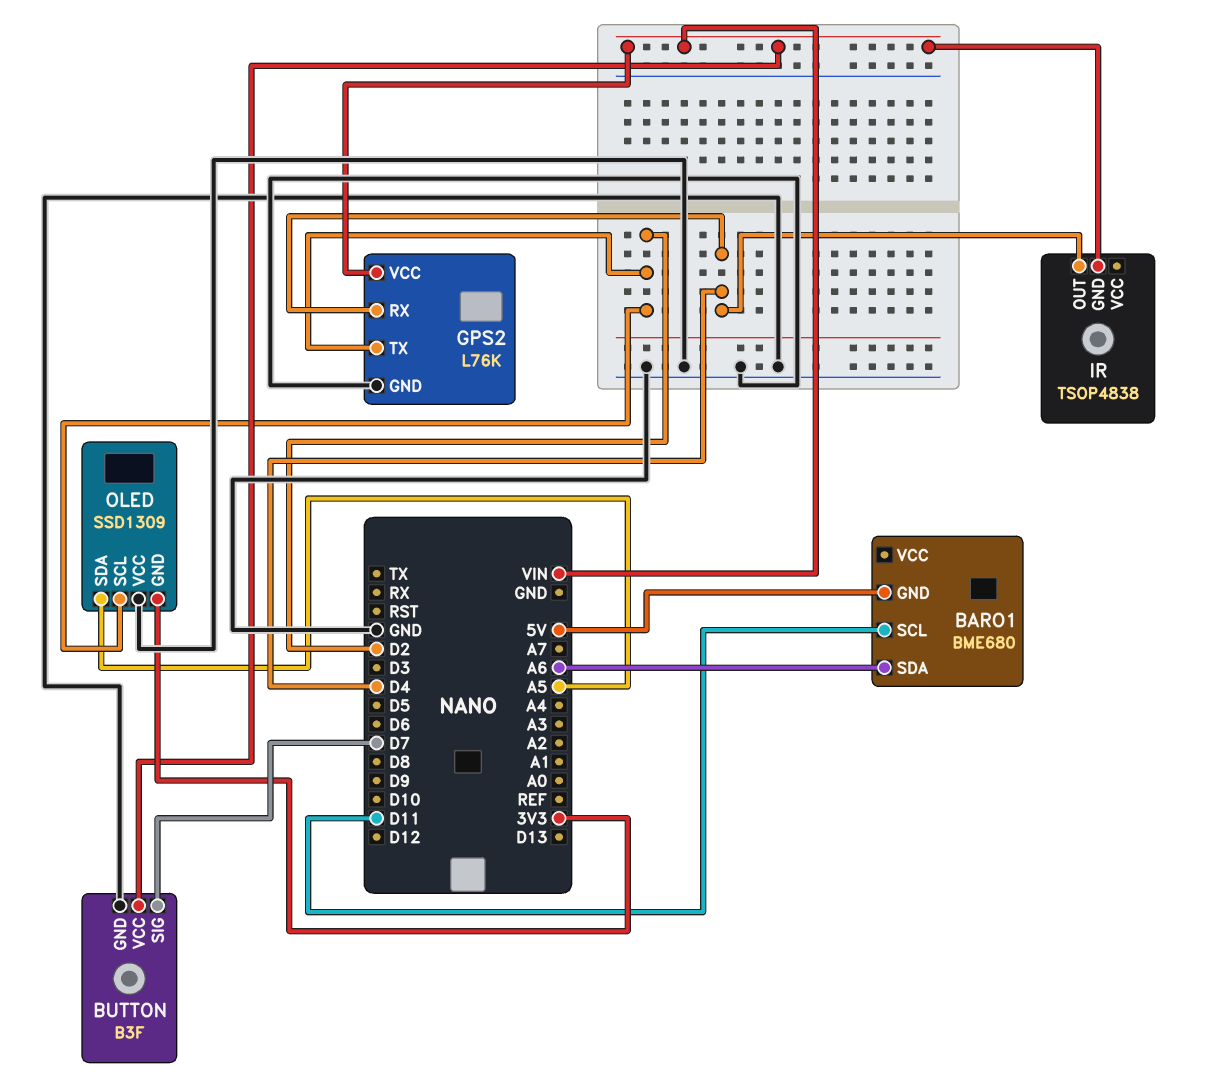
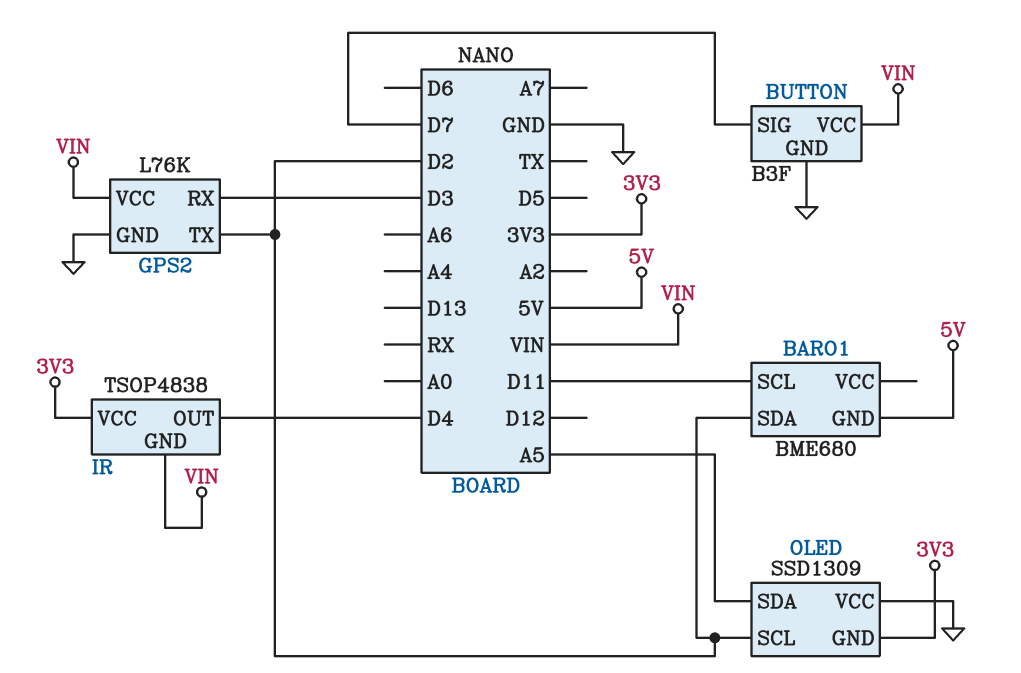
BARO1 pin SDA: A6 -> D2
GPS2 pin RX: D4 -> D3
IR pin VCC: none -> 3V3

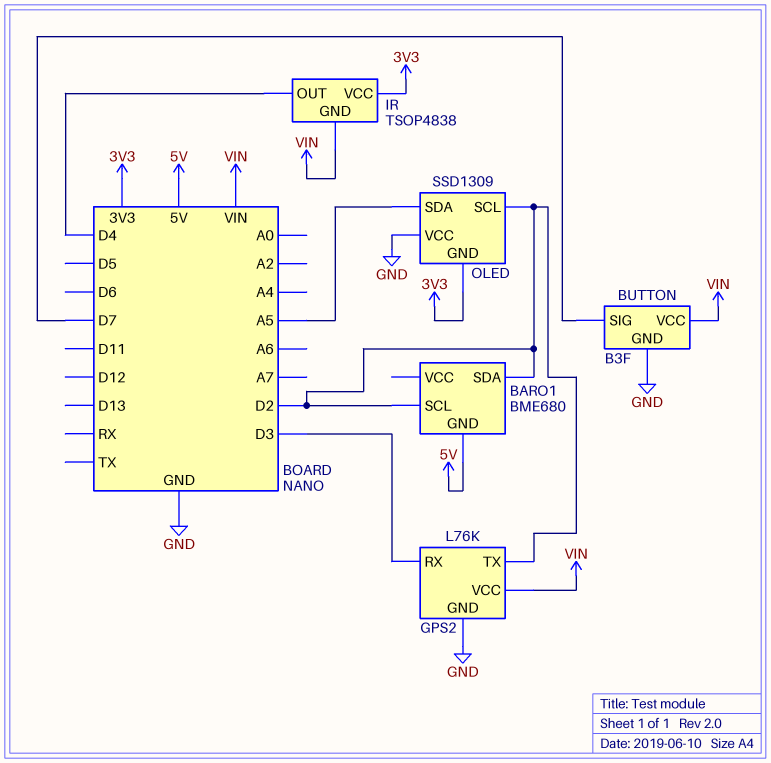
BARO1 pin SCL: D11 -> D2

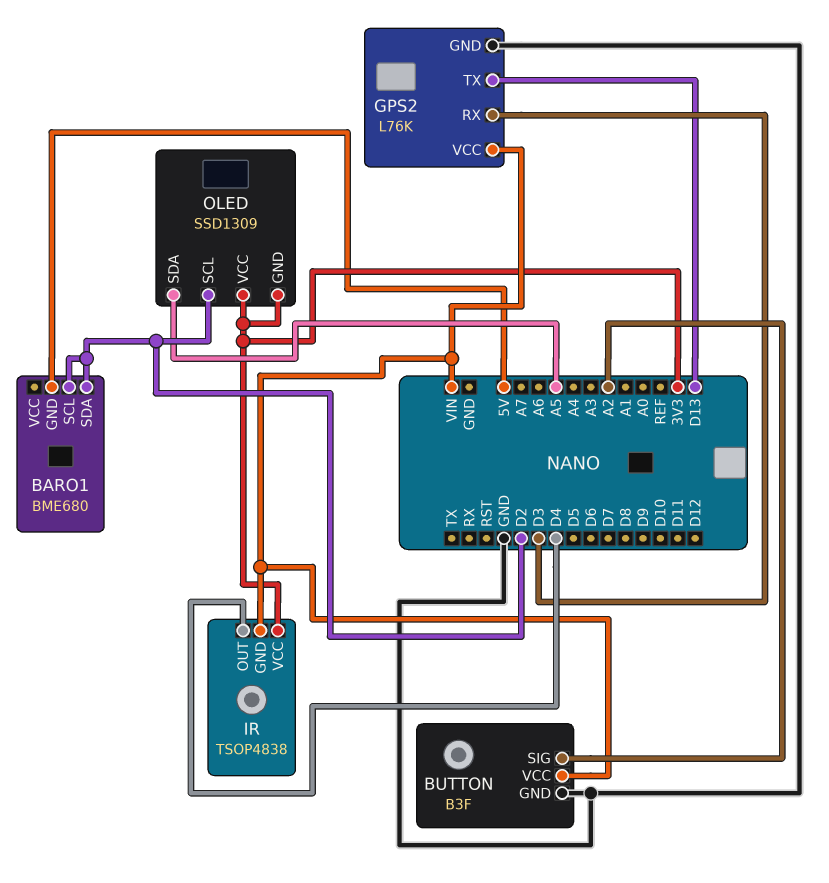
BUTTON pin SIG: D7 -> A2
GPS2 pin TX: D2 -> D13
OLED pin VCC: GND -> 3V3

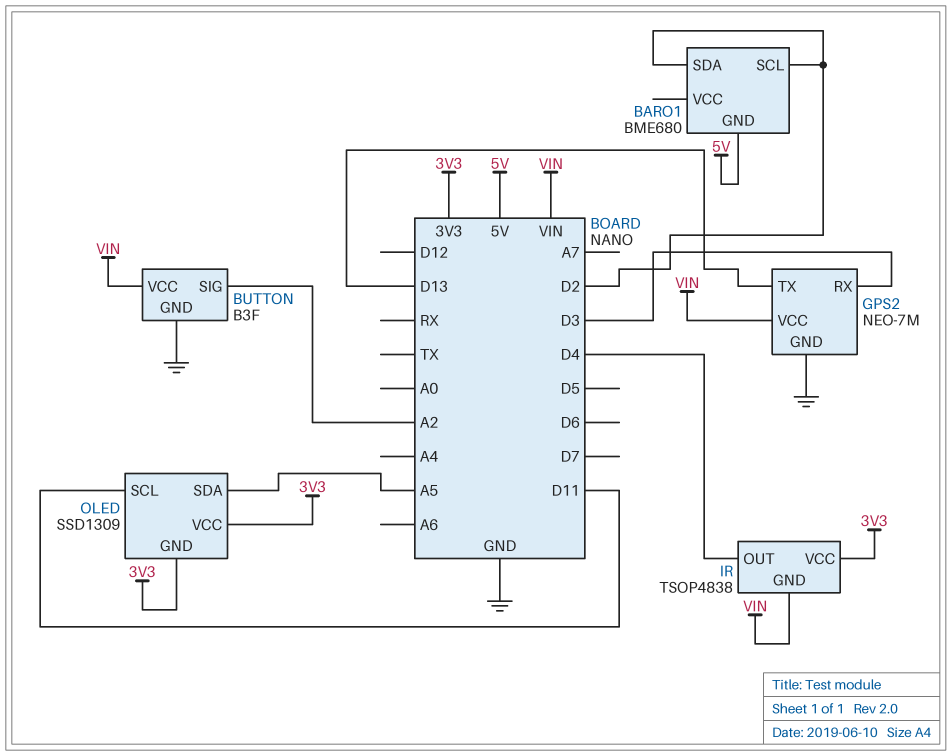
GPS2: L76K -> NEO-7M
OLED pin SCL: D2 -> D11

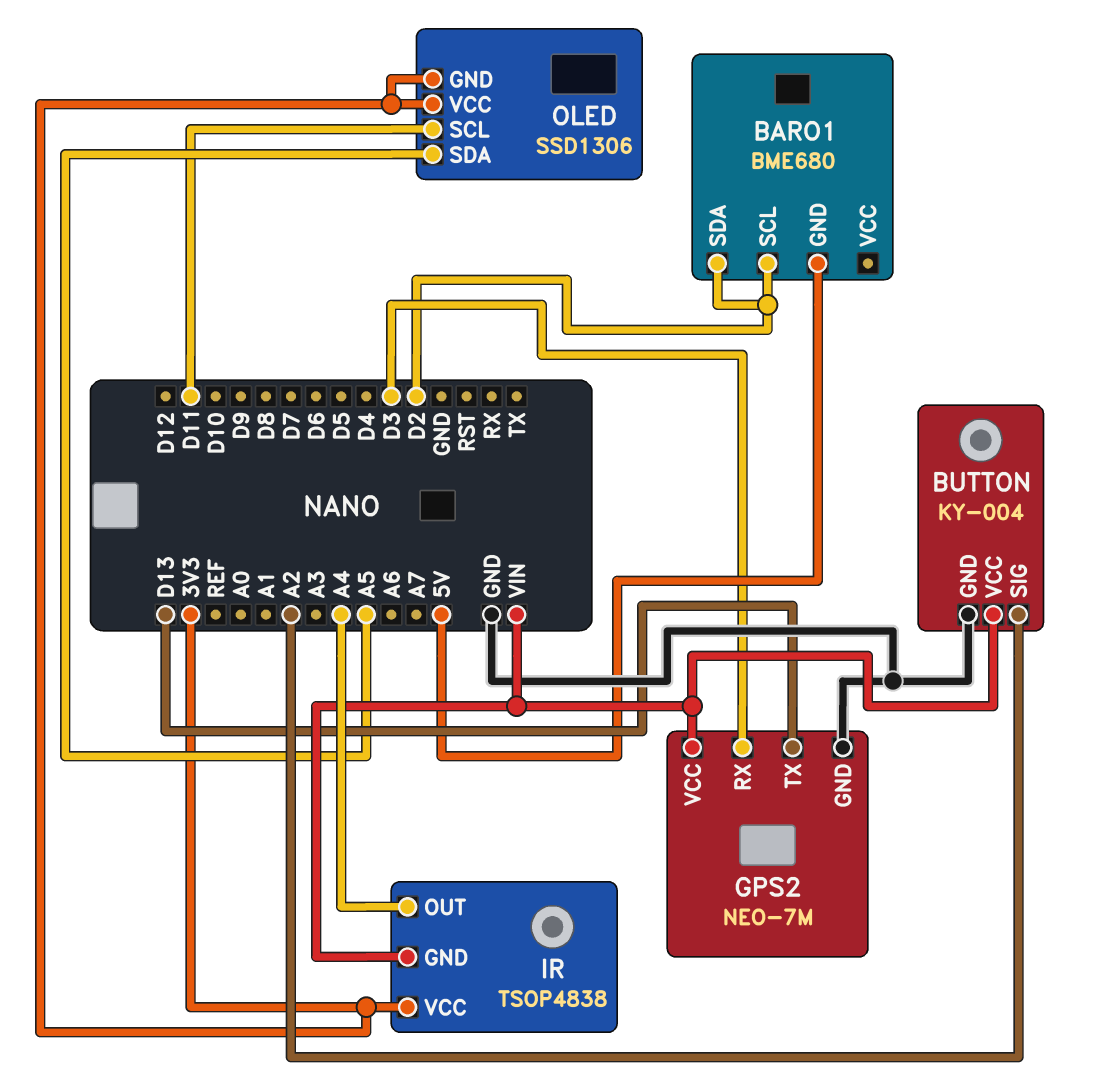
BUTTON: B3F -> KY-004
IR pin OUT: D4 -> A4
OLED: SSD1309 -> SSD1306

